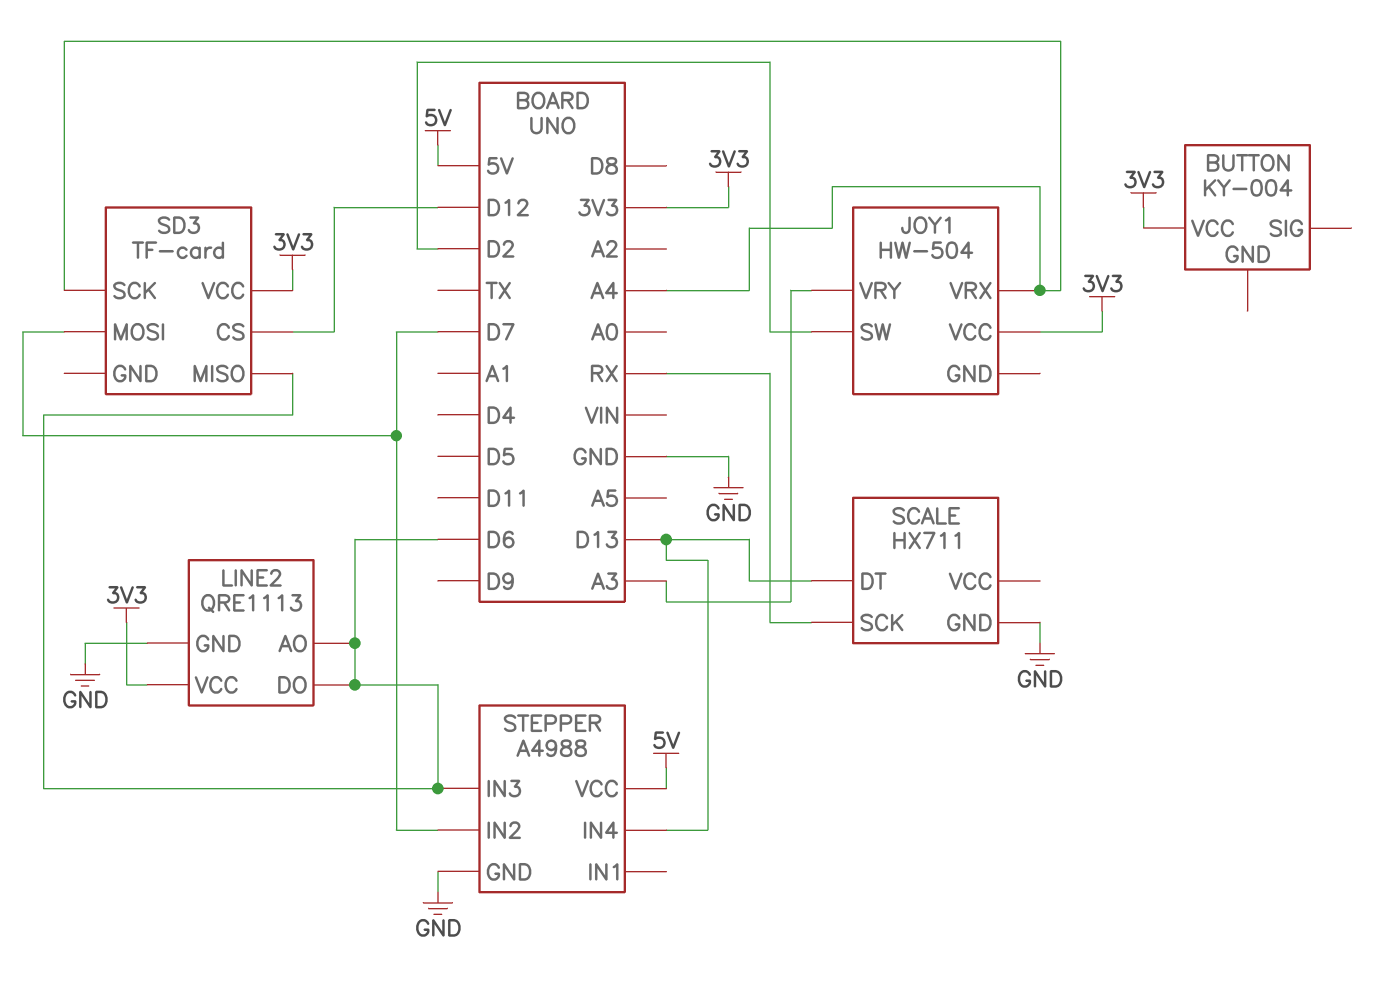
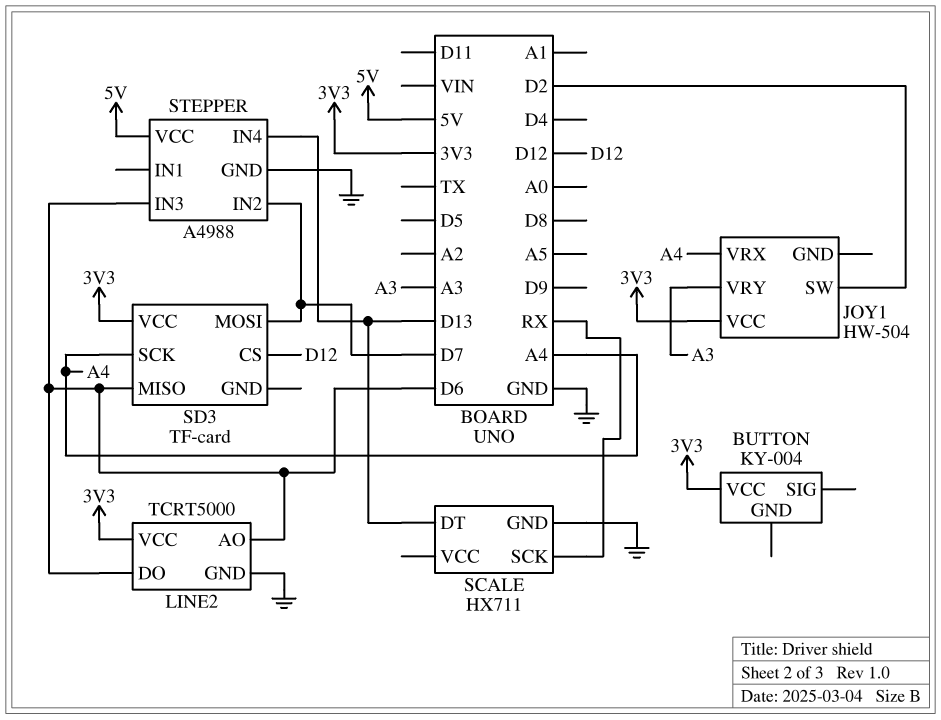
LINE2: QRE1113 -> TCRT5000

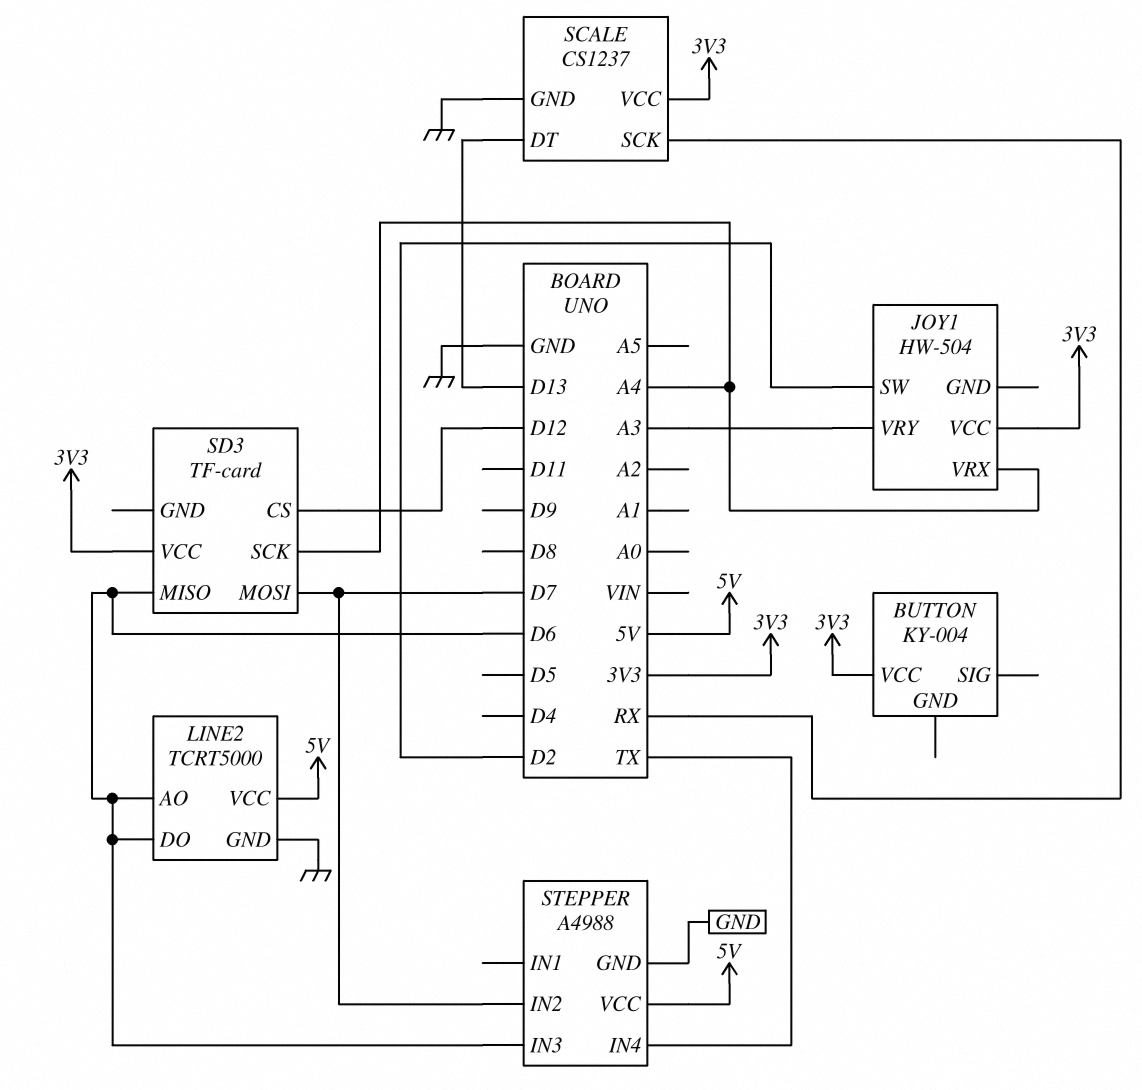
LINE2 pin VCC: 3V3 -> 5V
SCALE: HX711 -> CS1237
SCALE pin VCC: none -> 3V3
STEPPER pin IN4: D13 -> TX

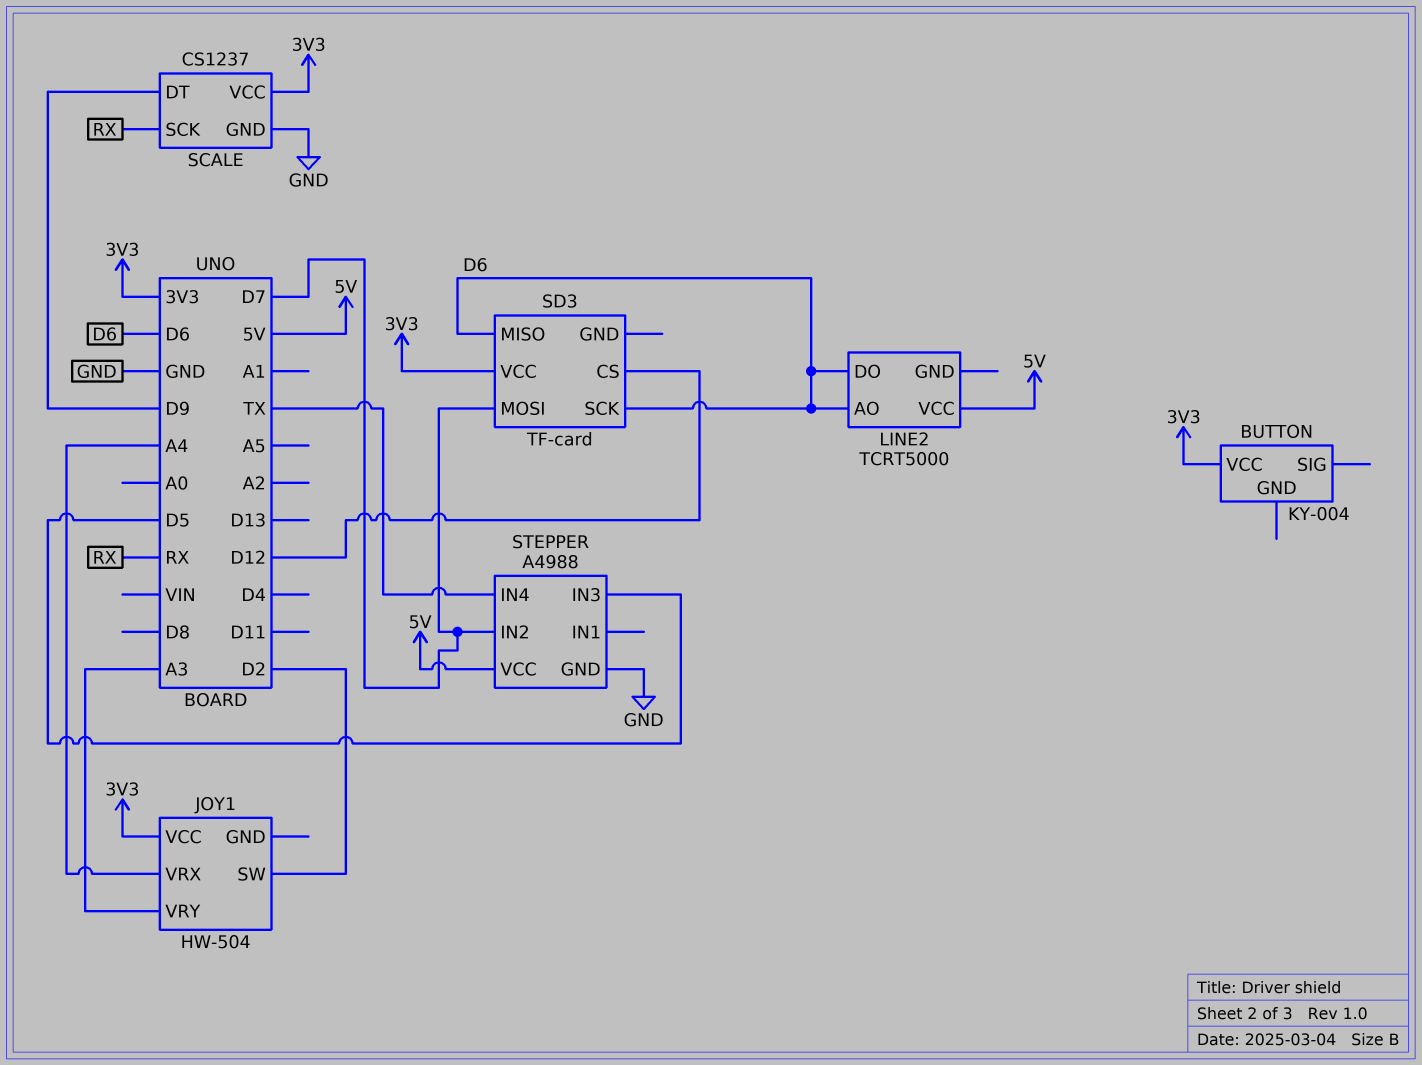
LINE2 pin GND: GND -> none
SCALE pin DT: D13 -> D9
SD3 pin SCK: A4 -> D6
STEPPER pin IN3: D6 -> D5

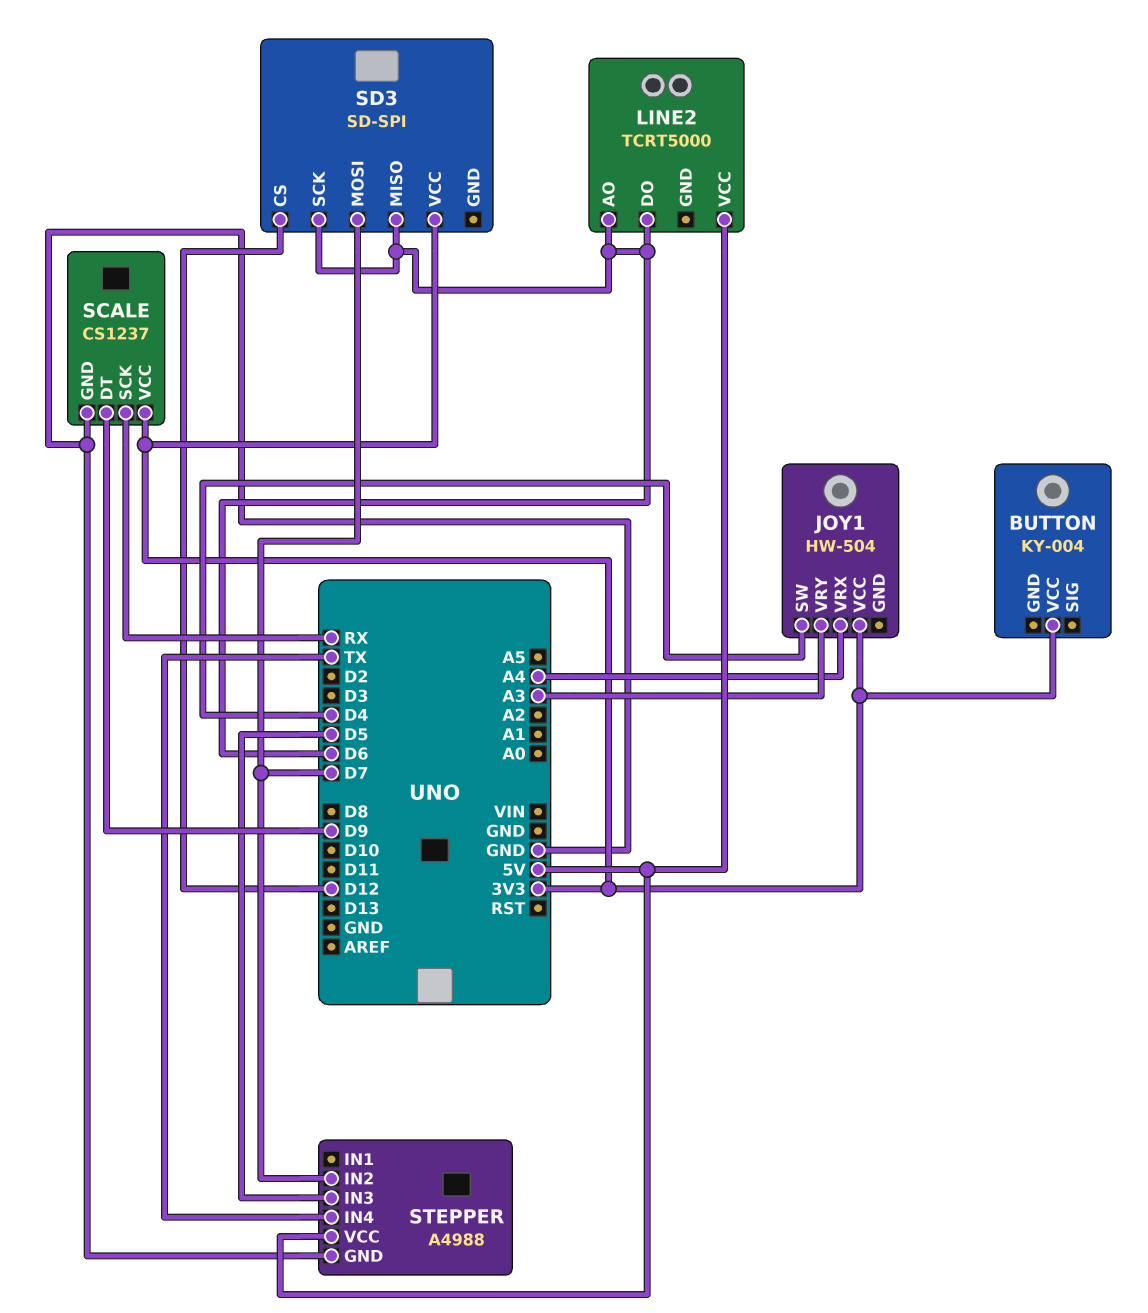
JOY1 pin SW: D2 -> D4
SD3: TF-card -> SD-SPI

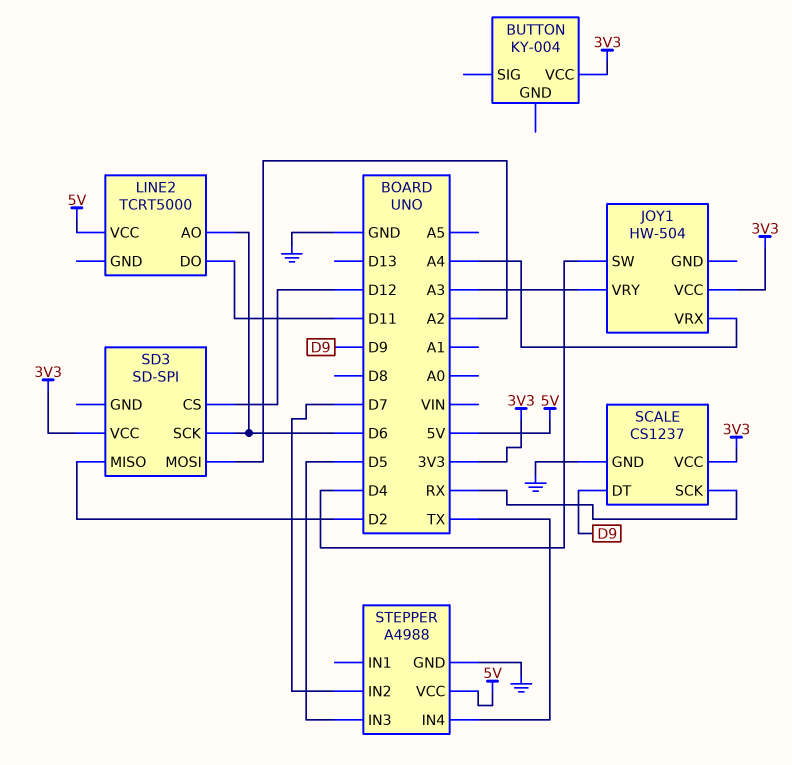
LINE2 pin DO: D6 -> D11
SD3 pin MISO: D6 -> D2
SD3 pin MOSI: D7 -> A2

